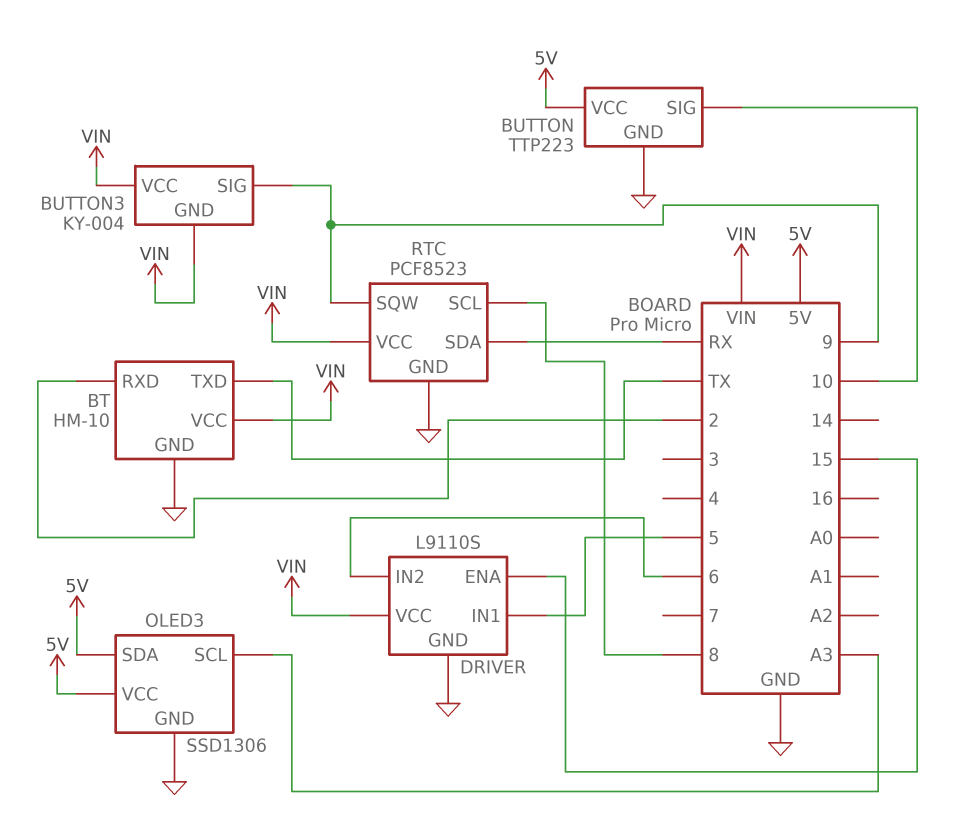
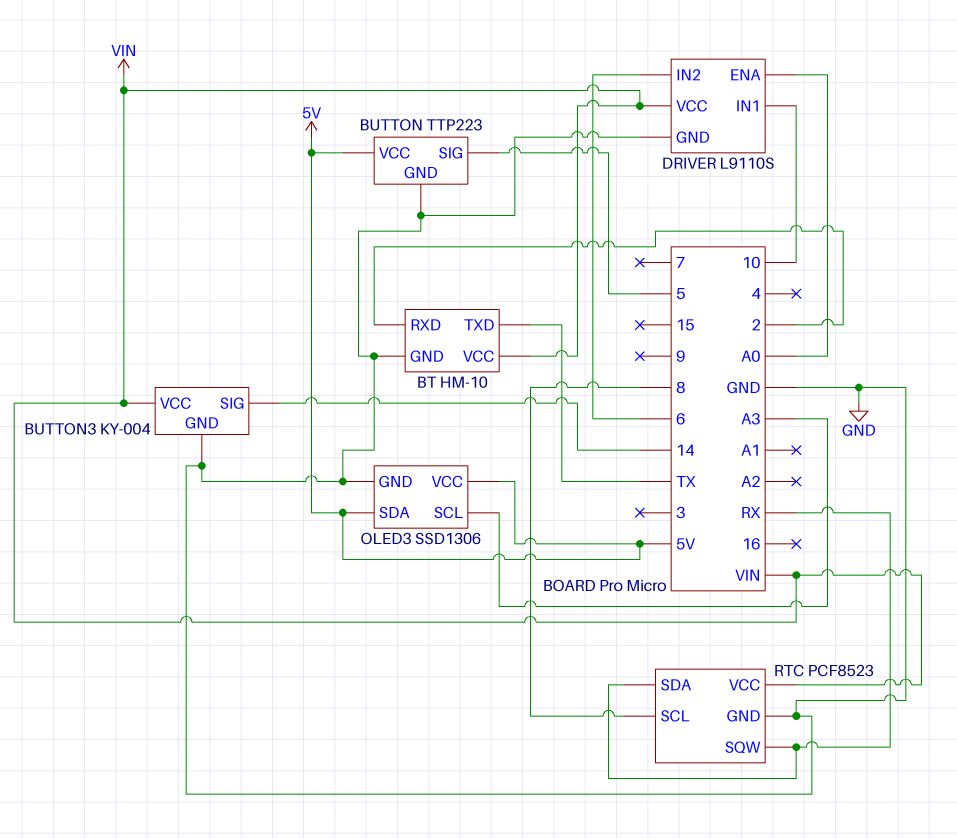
BUTTON pin SIG: 10 -> 5
BUTTON3 pin GND: VIN -> GND
BUTTON3 pin SIG: 9 -> 14
DRIVER pin ENA: 15 -> A0
DRIVER pin IN1: 5 -> 10
RTC pin SQW: 9 -> RX

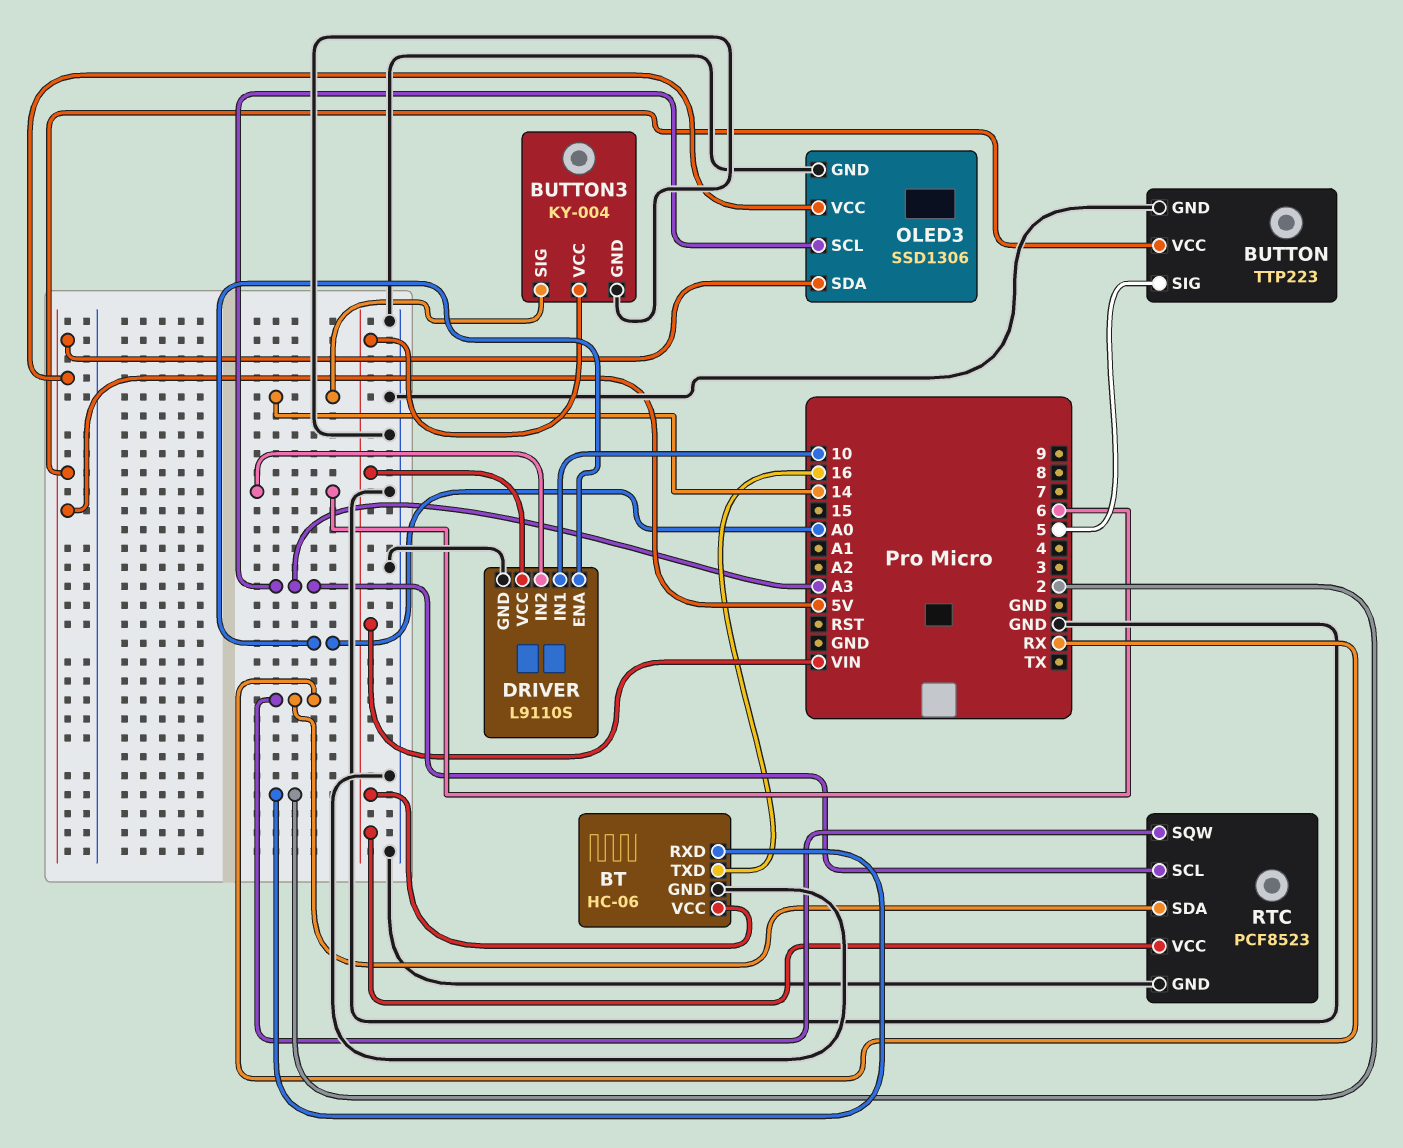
BT: HM-10 -> HC-06
BT pin TXD: TX -> 16
RTC pin SCL: 8 -> A3

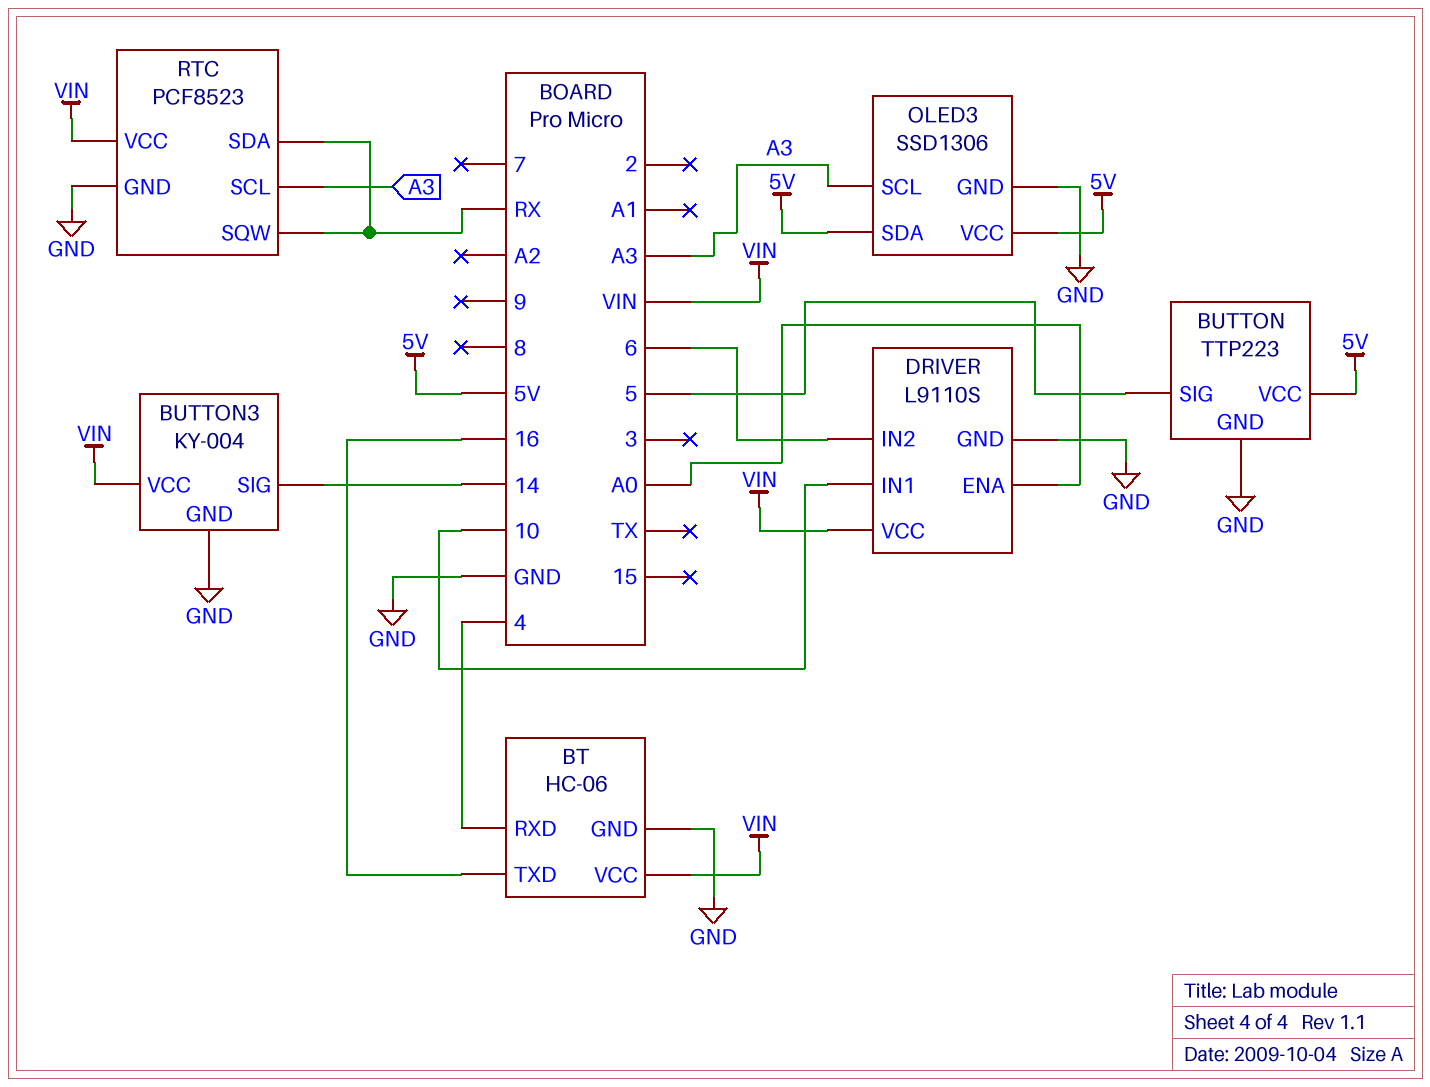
BT pin RXD: 2 -> 4

